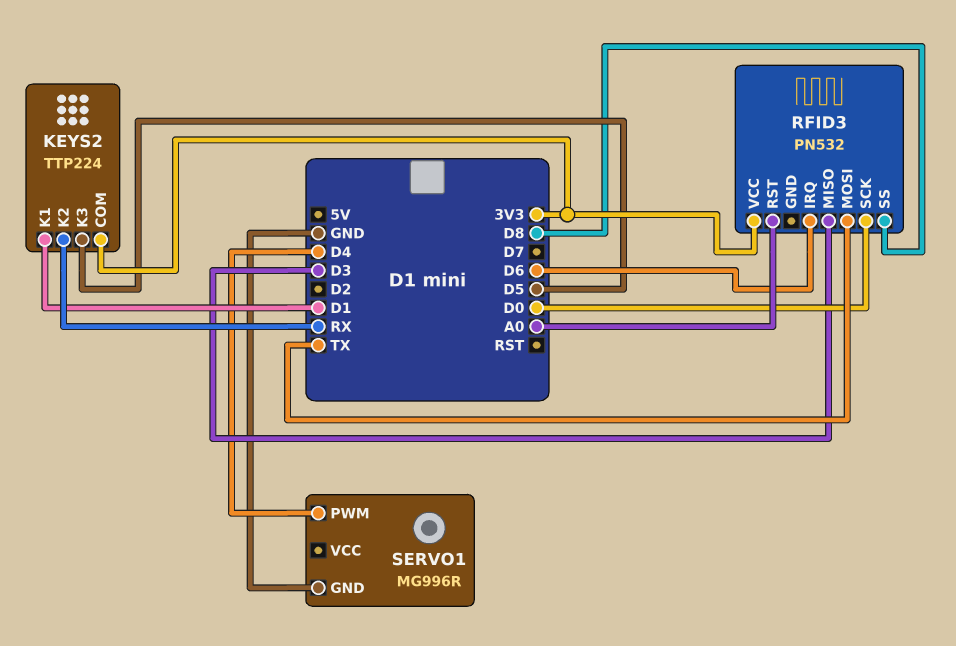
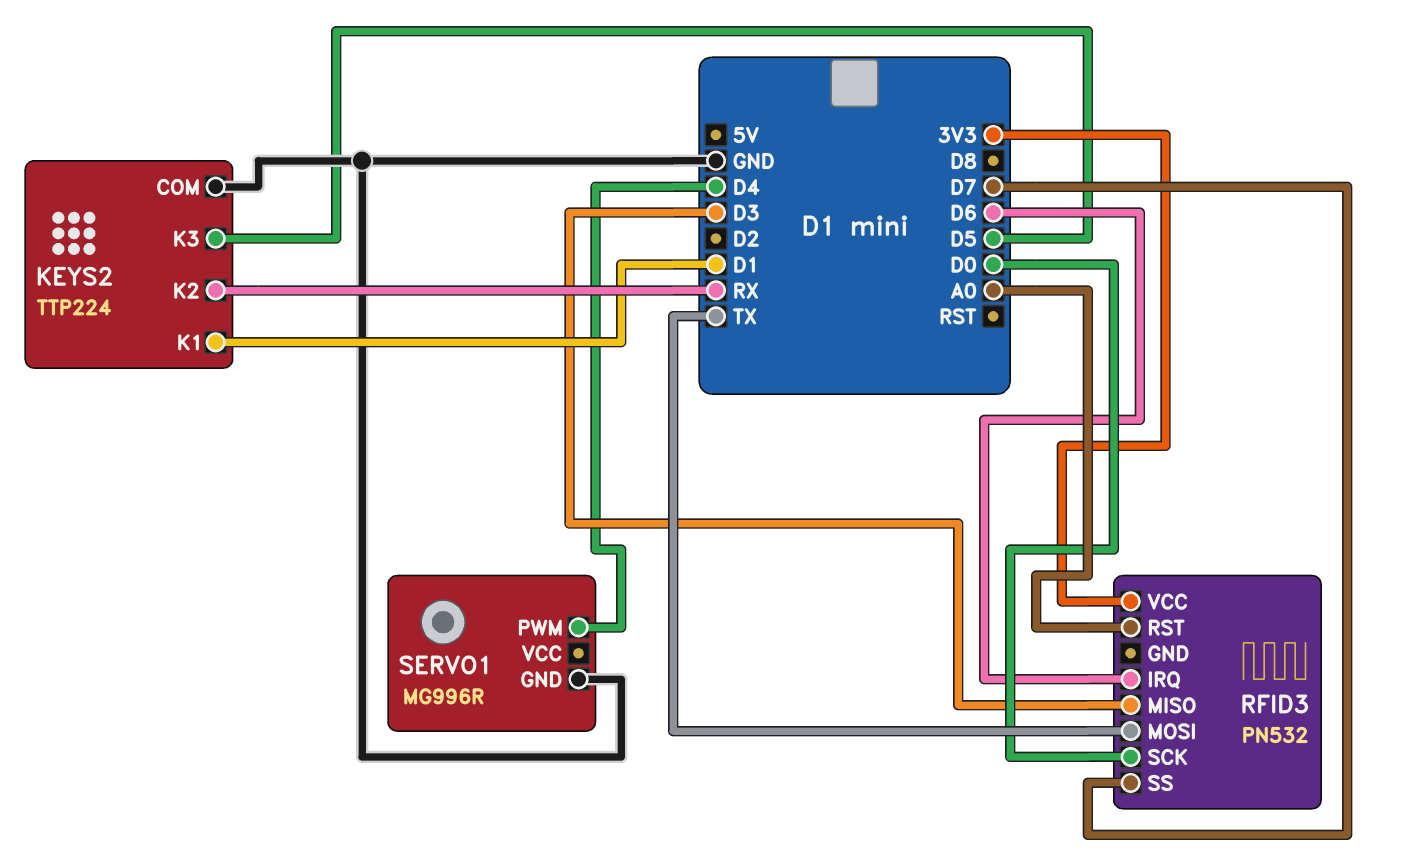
KEYS2 pin COM: 3V3 -> GND
RFID3 pin SS: D8 -> D7

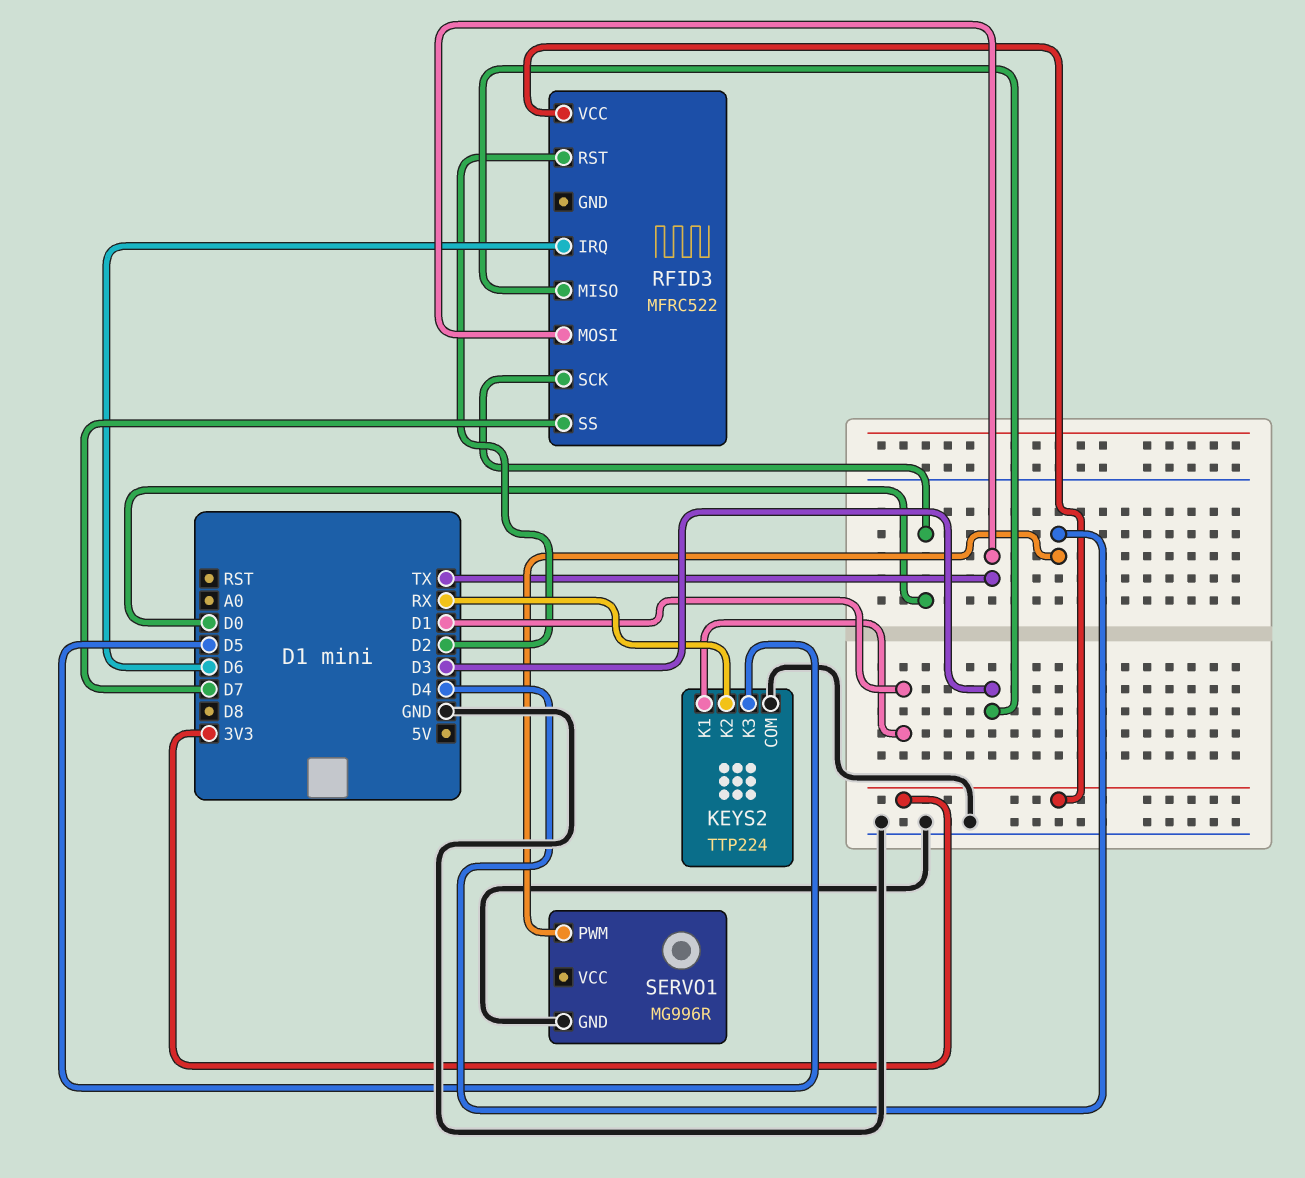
RFID3: PN532 -> MFRC522
RFID3 pin RST: A0 -> D2

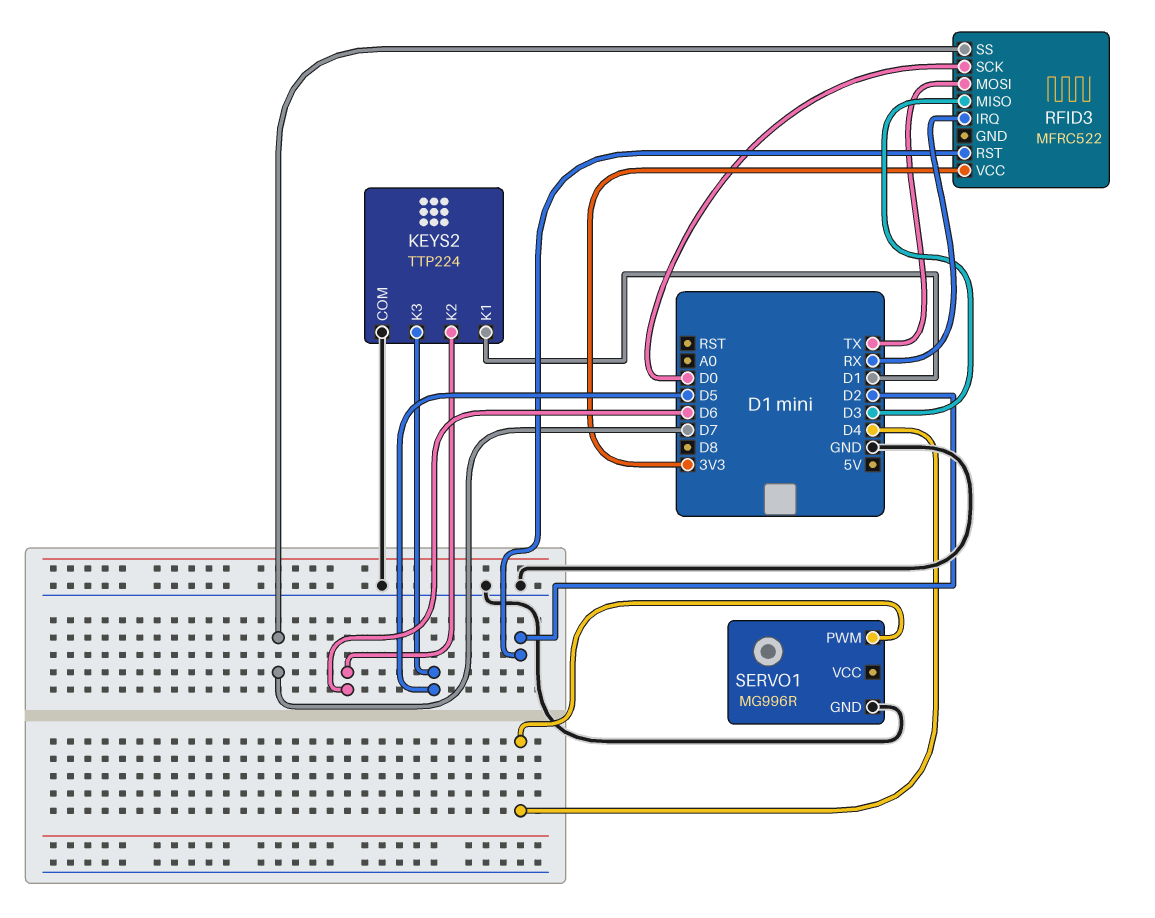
KEYS2 pin K2: RX -> D6
RFID3 pin IRQ: D6 -> RX

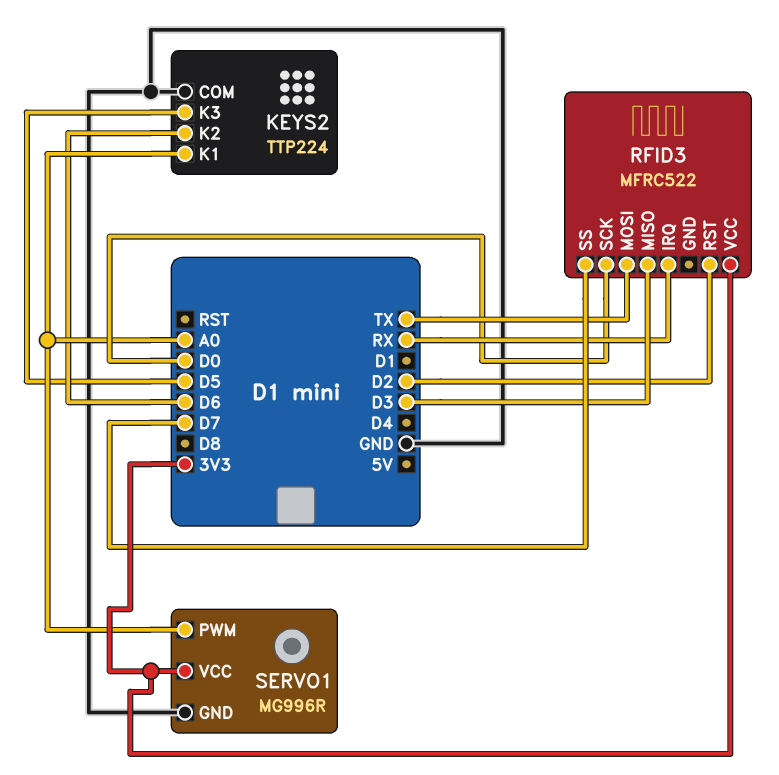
KEYS2 pin K1: D1 -> A0
SERVO1 pin PWM: D4 -> A0
SERVO1 pin VCC: none -> 3V3

